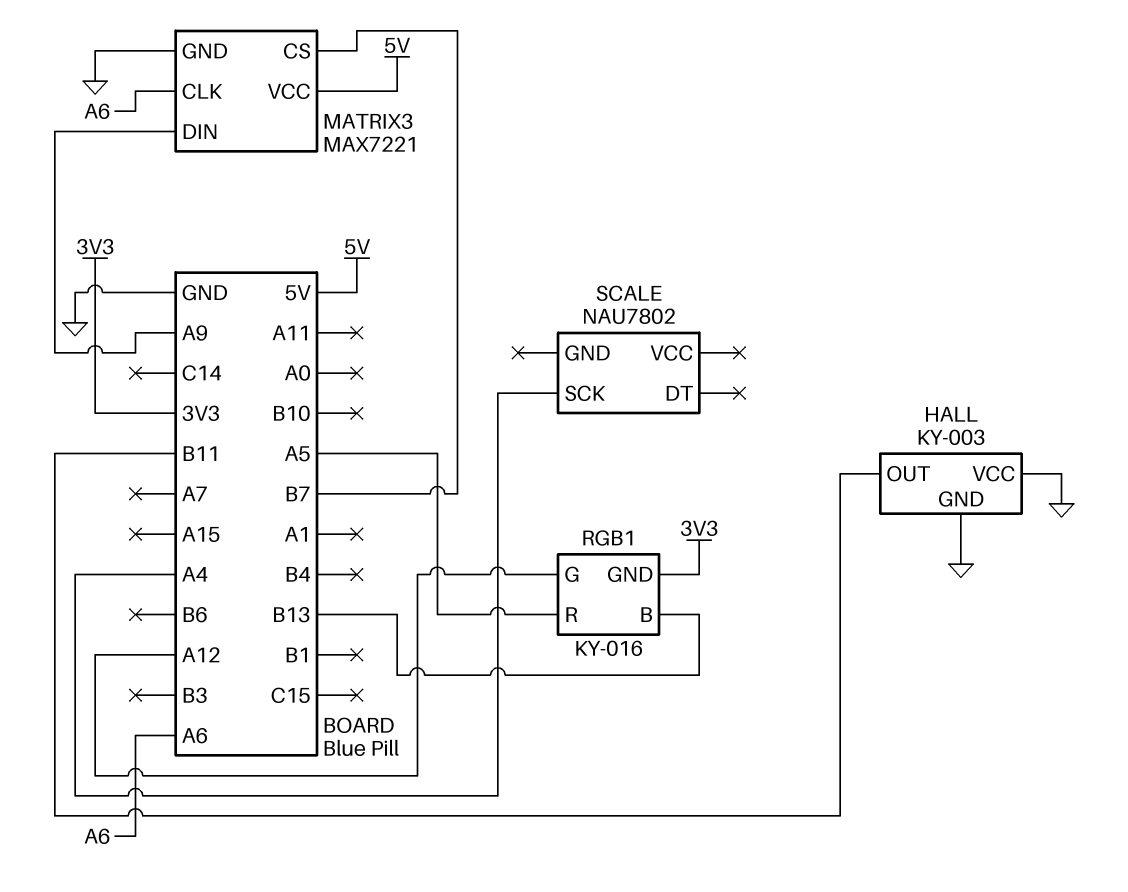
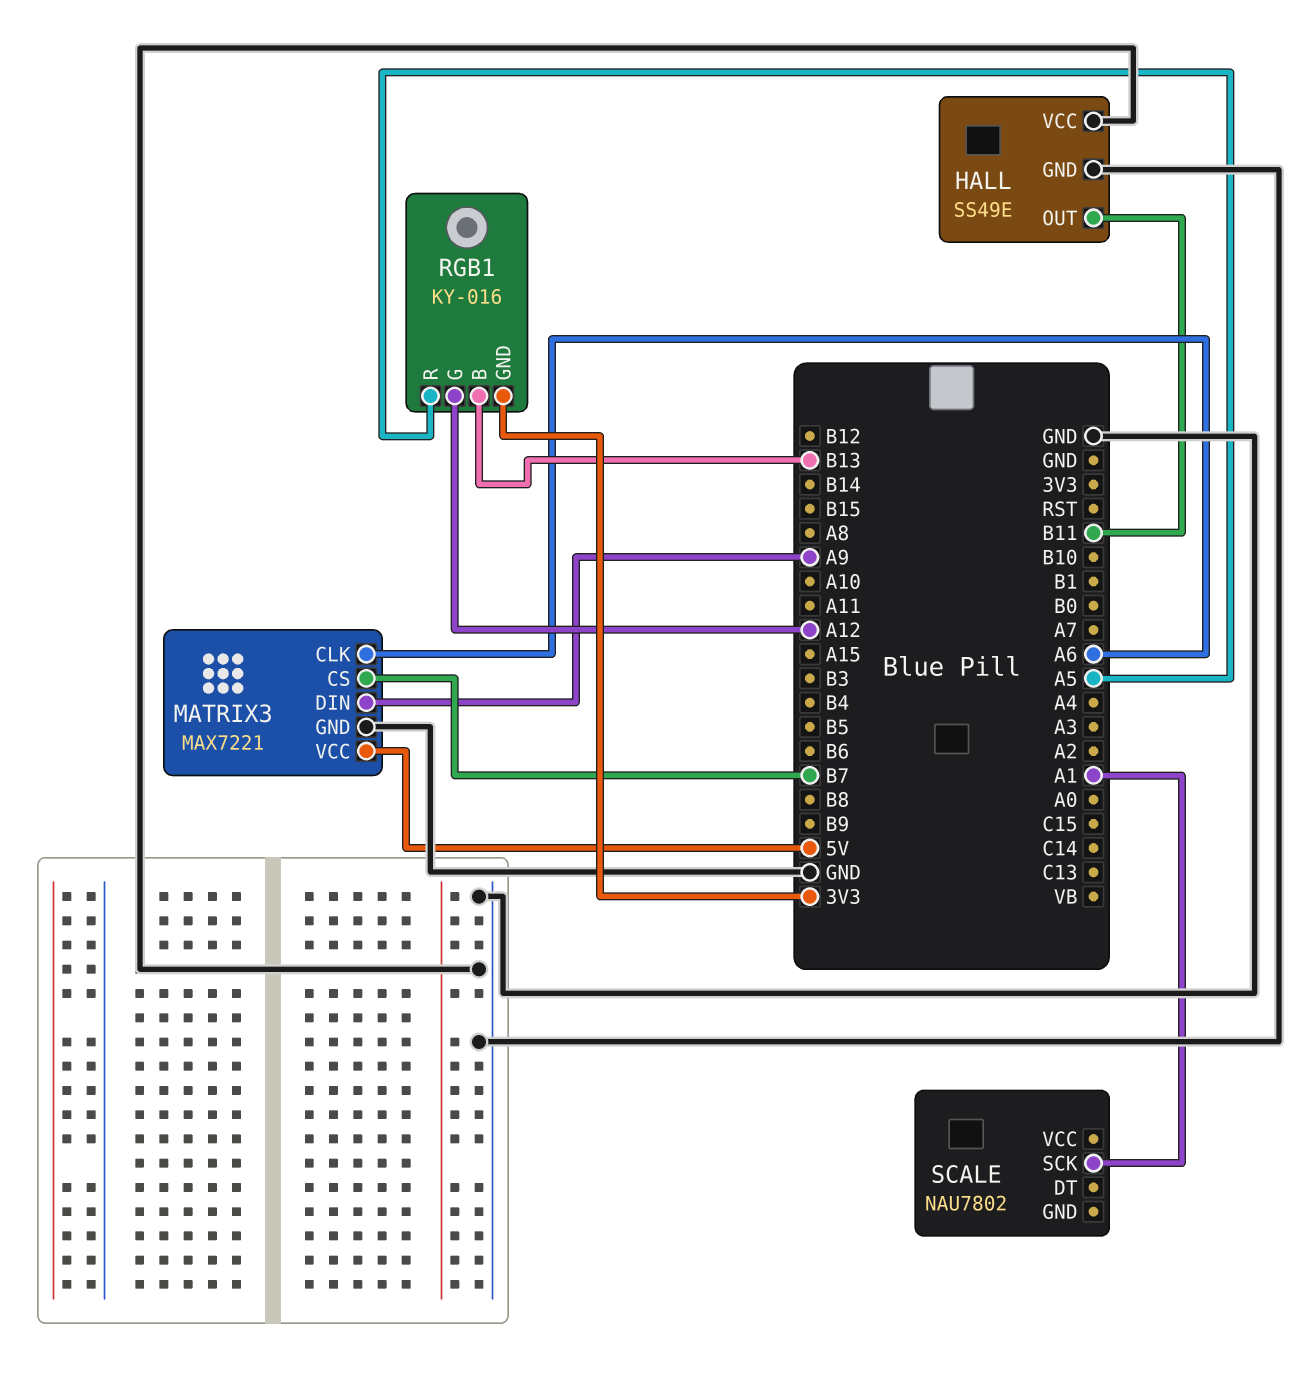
HALL: KY-003 -> SS49E
SCALE pin SCK: A4 -> A1

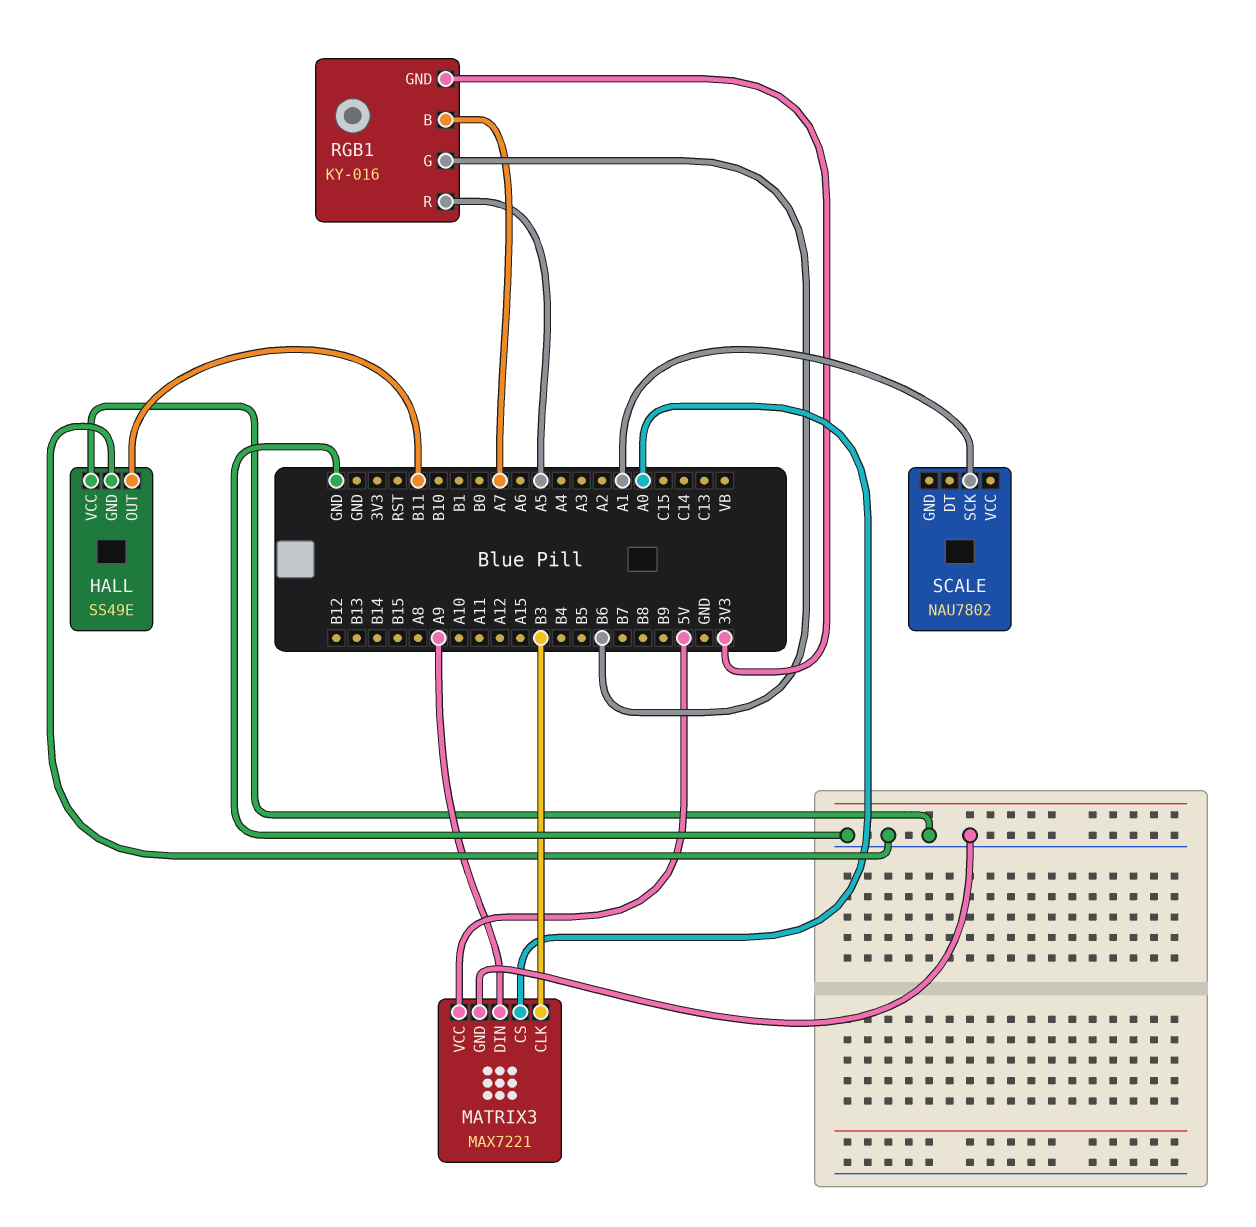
MATRIX3 pin CLK: A6 -> B3
MATRIX3 pin CS: B7 -> A0
RGB1 pin B: B13 -> A7
RGB1 pin G: A12 -> B6

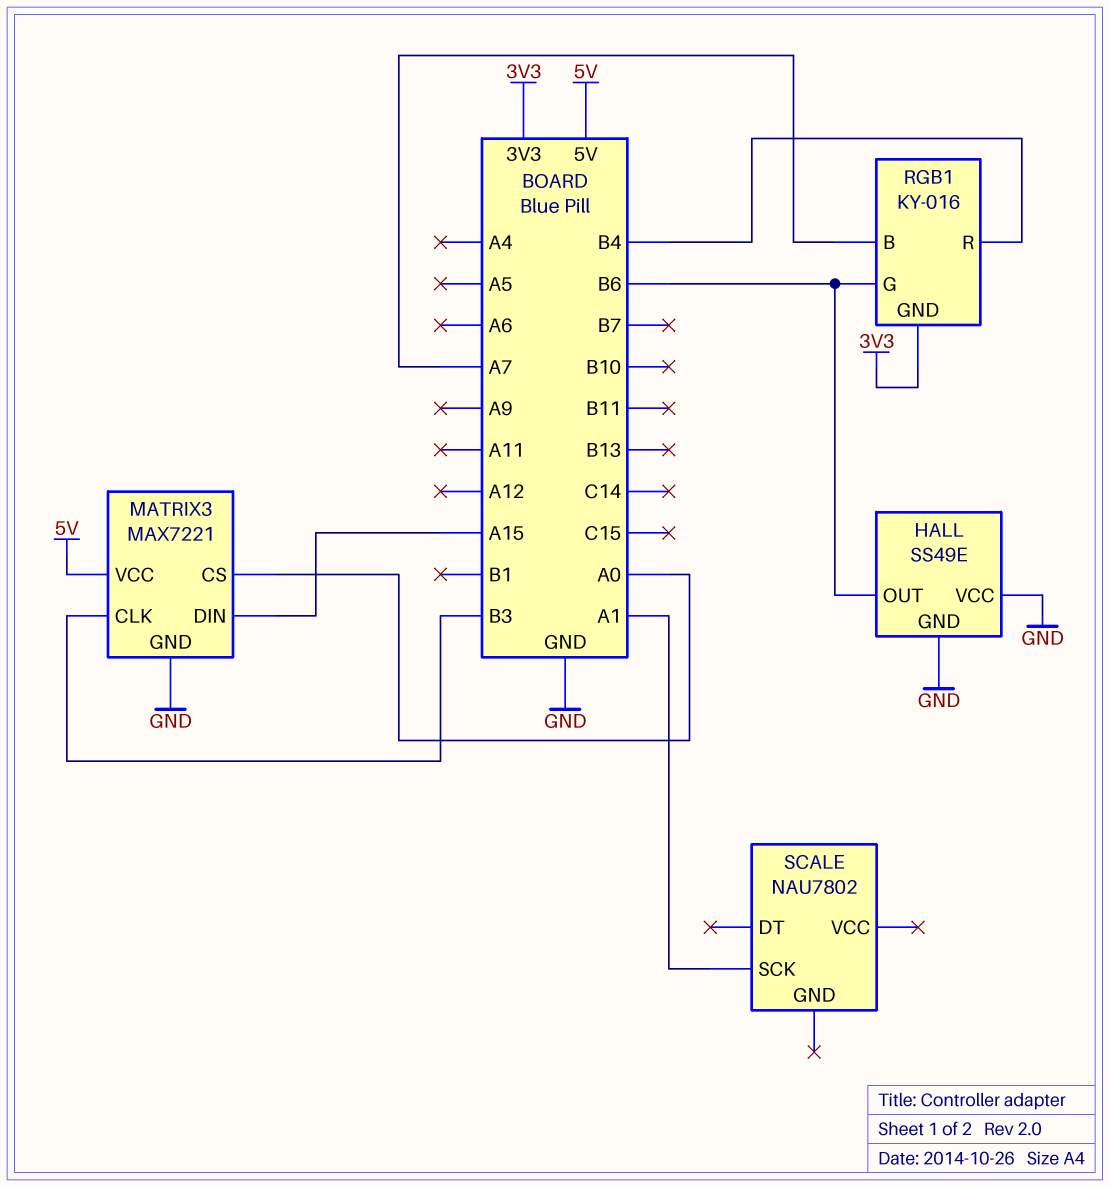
HALL pin OUT: B11 -> B6
MATRIX3 pin DIN: A9 -> A15
RGB1 pin R: A5 -> B4

